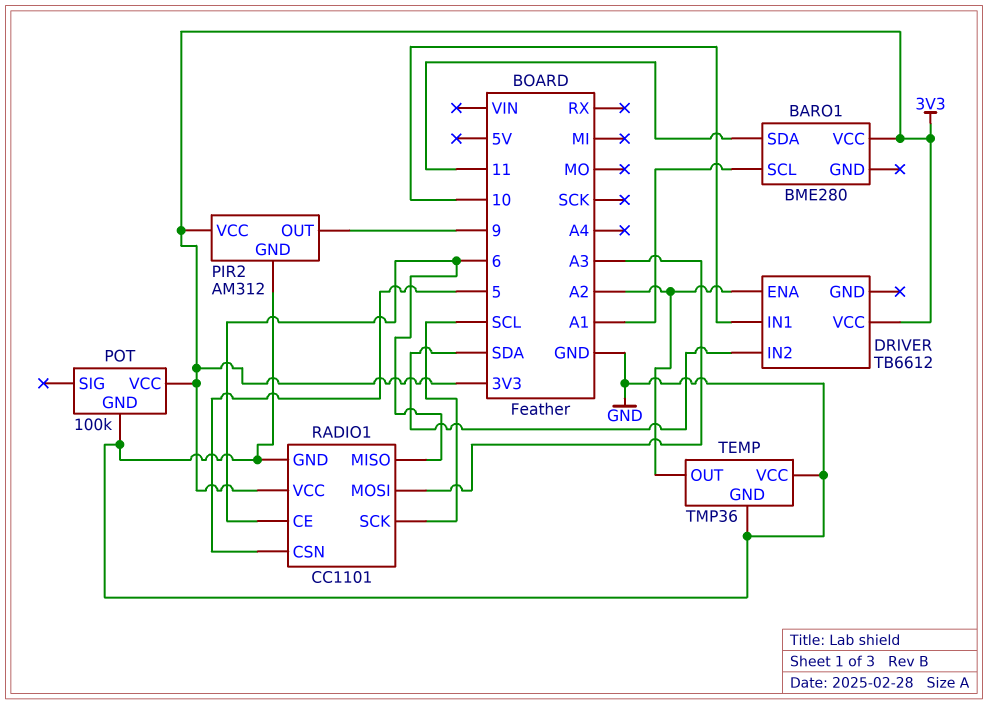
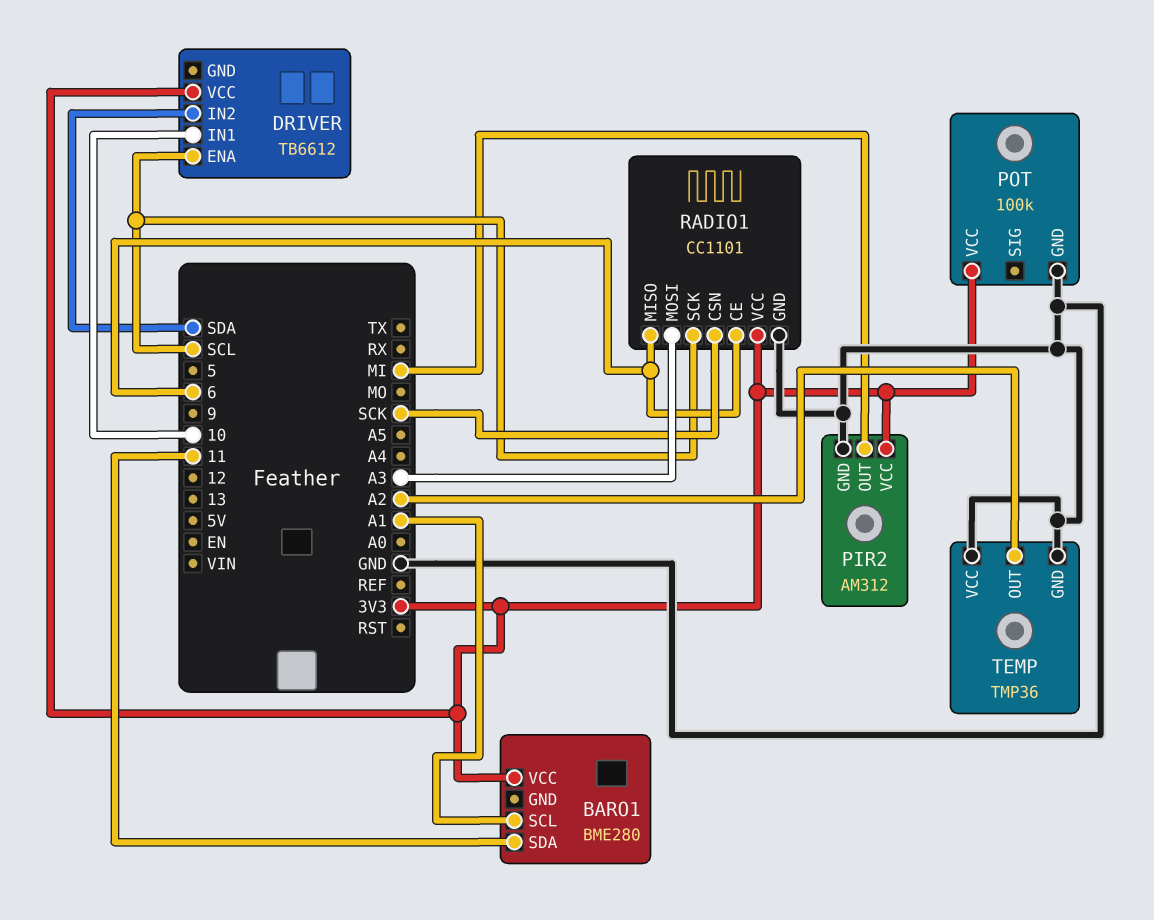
DRIVER pin ENA: A2 -> SCL
PIR2 pin OUT: 9 -> MI
RADIO1 pin CSN: 5 -> SCK

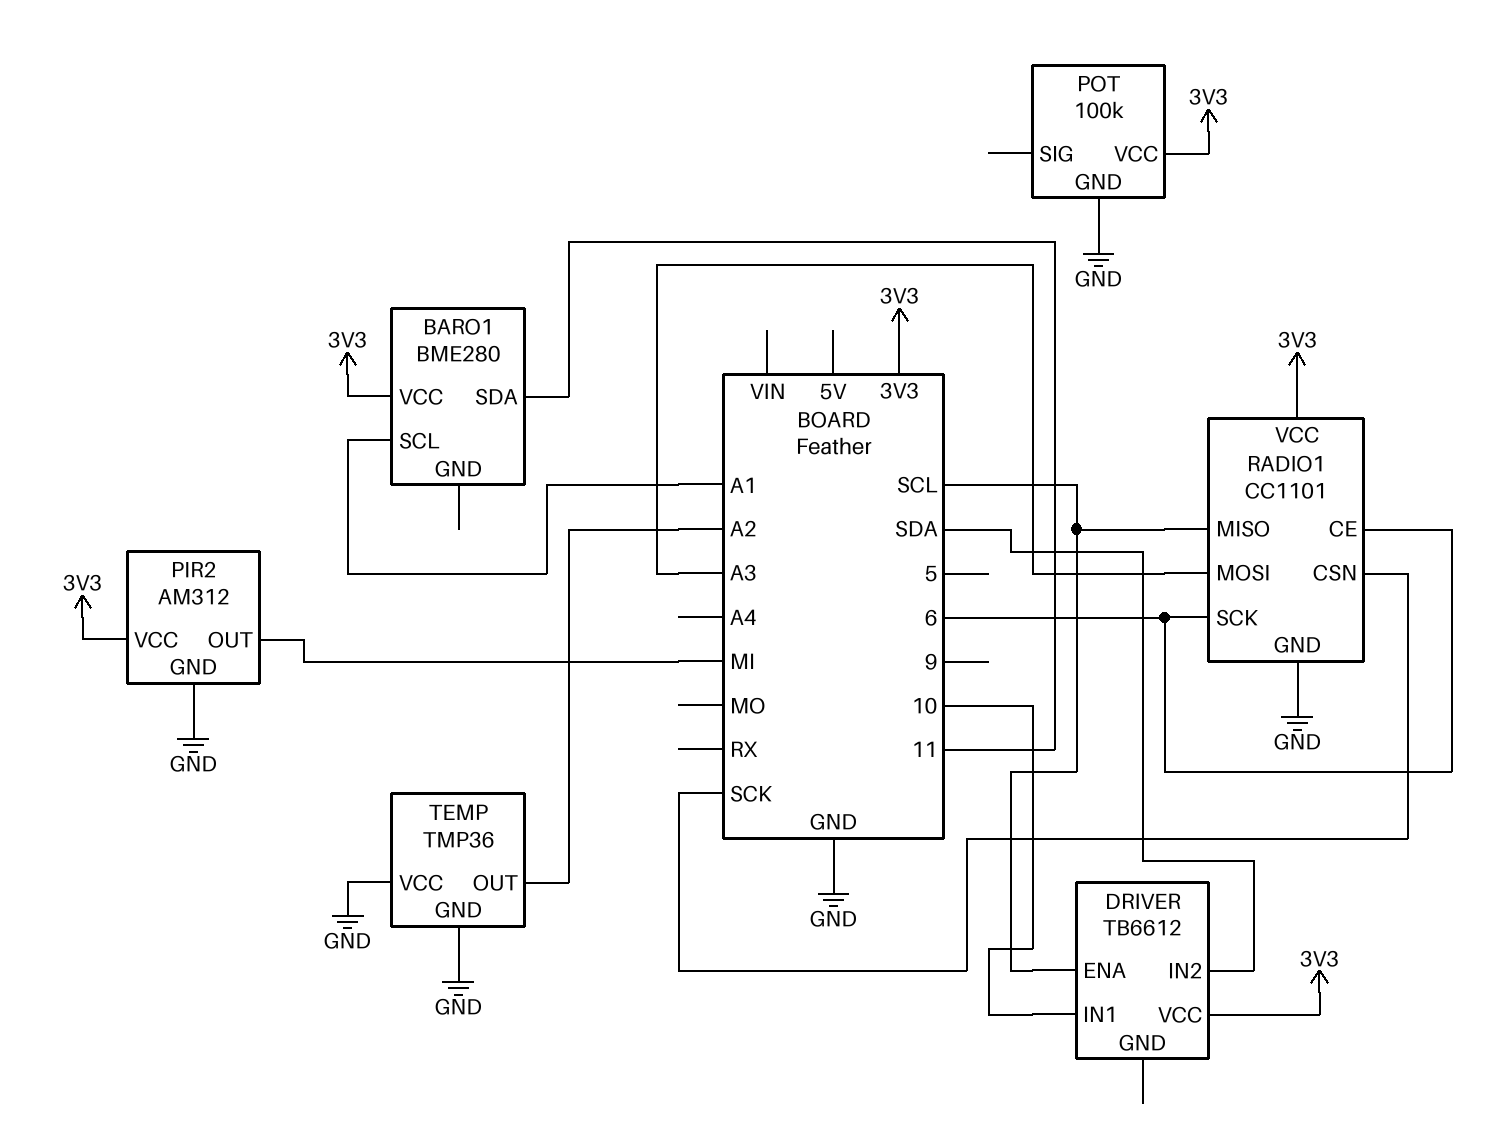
RADIO1 pin MISO: 6 -> SCL
RADIO1 pin SCK: SCL -> 6

